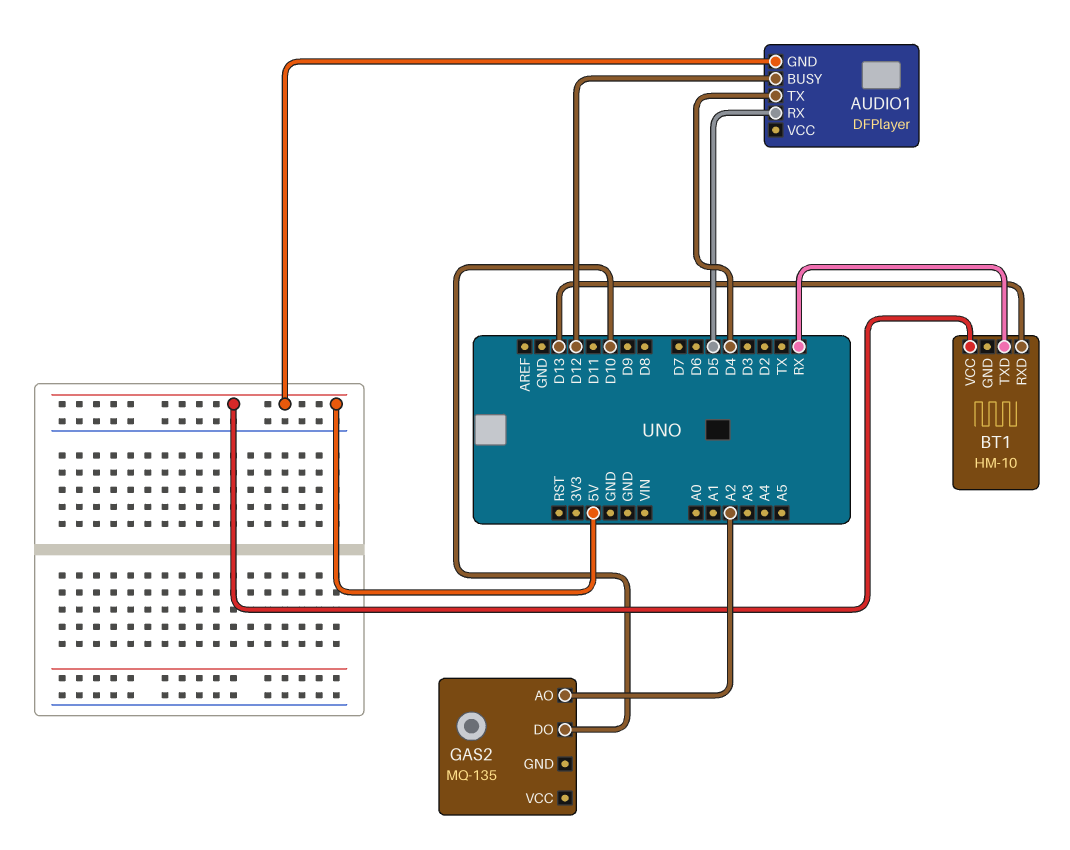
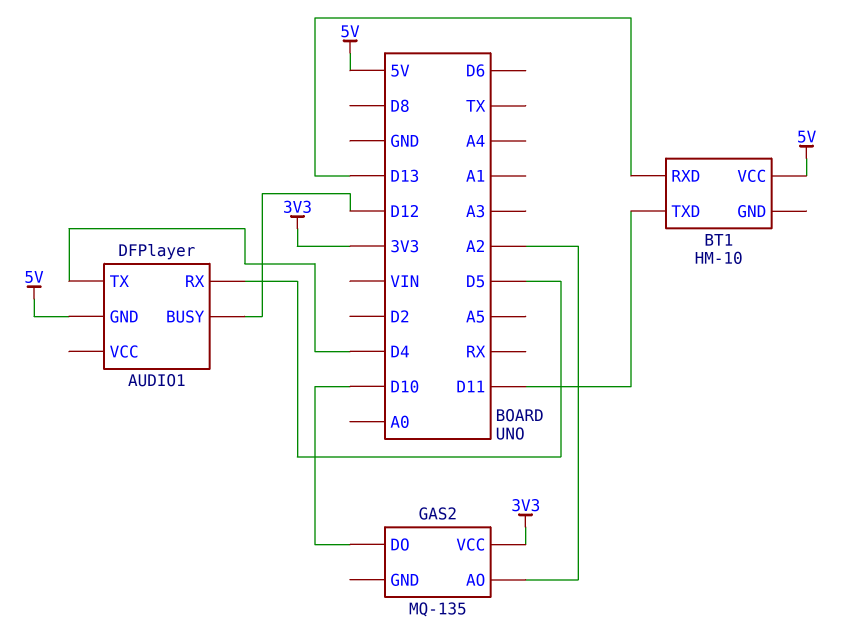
BT1 pin TXD: RX -> D11
GAS2 pin VCC: none -> 3V3

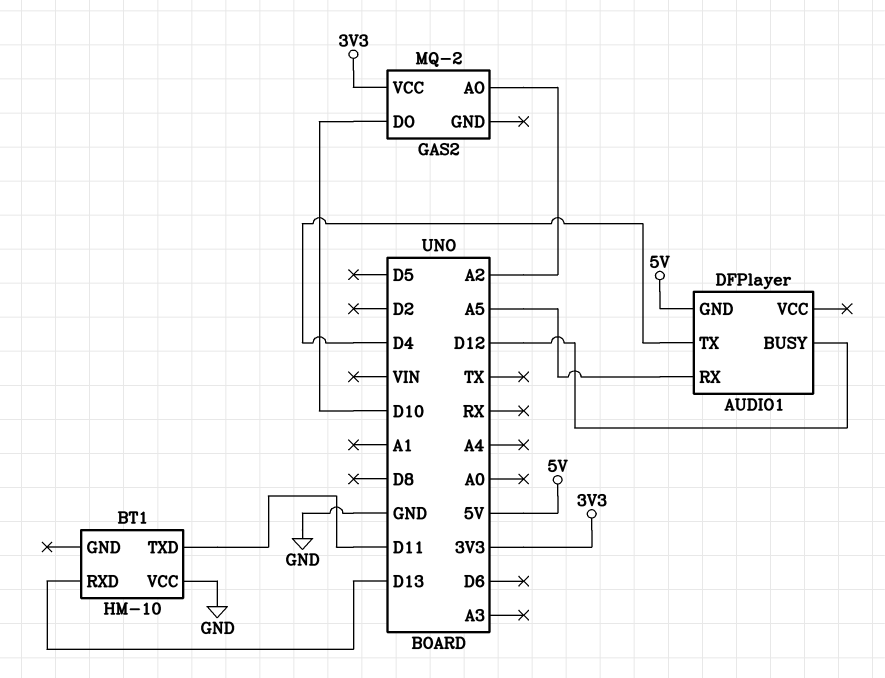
AUDIO1 pin RX: D5 -> A5
BT1 pin VCC: 5V -> GND
GAS2: MQ-135 -> MQ-2

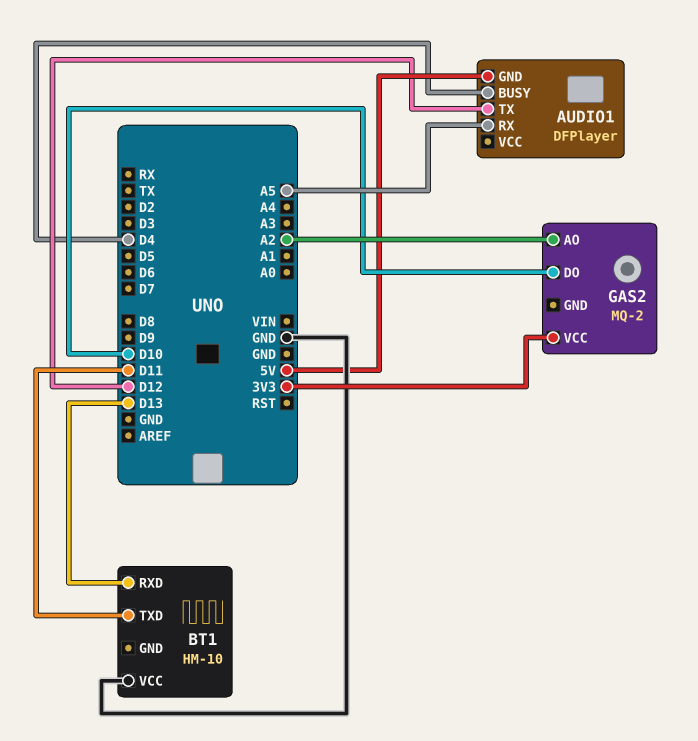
AUDIO1 pin BUSY: D12 -> D4
AUDIO1 pin TX: D4 -> D12

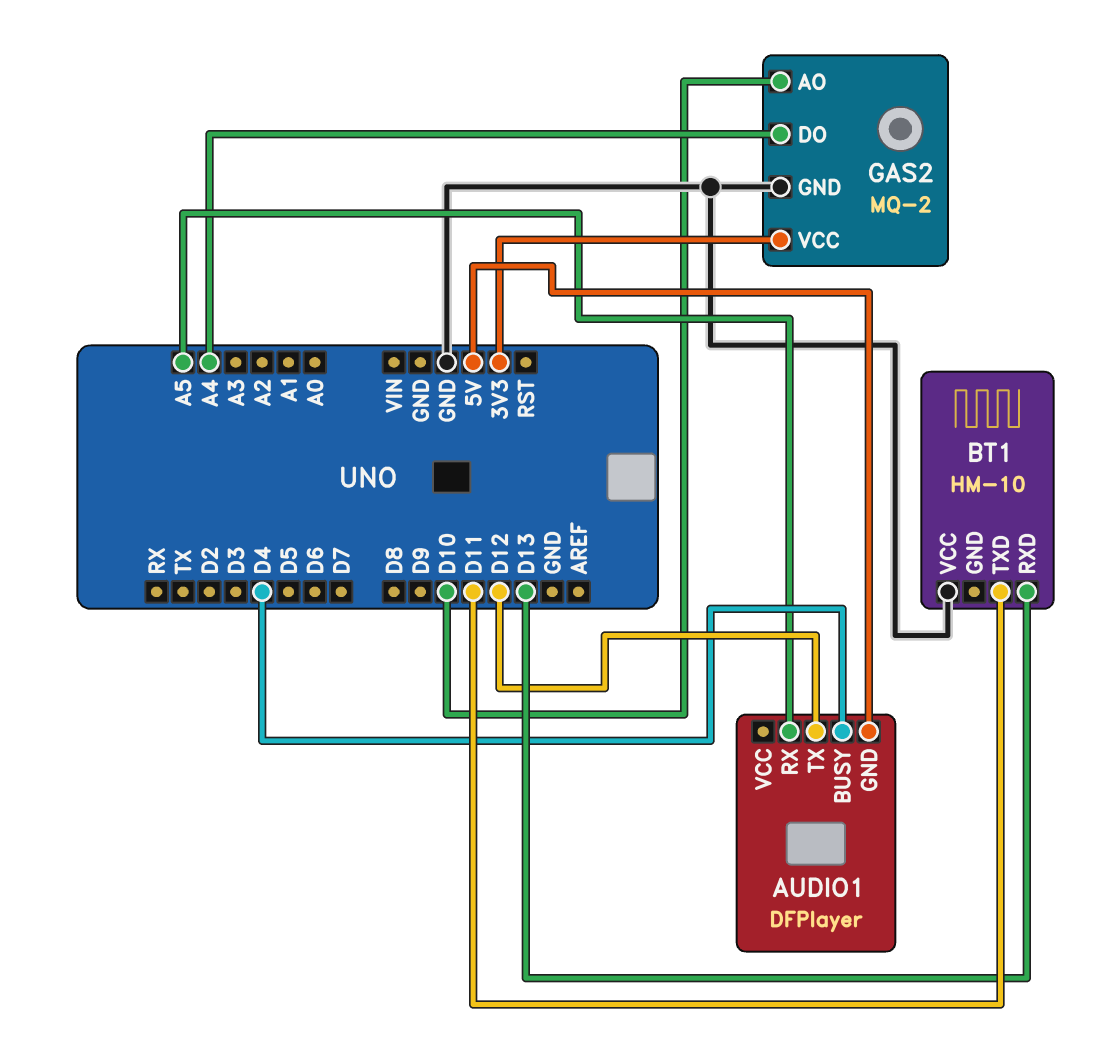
GAS2 pin AO: A2 -> D10
GAS2 pin DO: D10 -> A4
GAS2 pin GND: none -> GND

